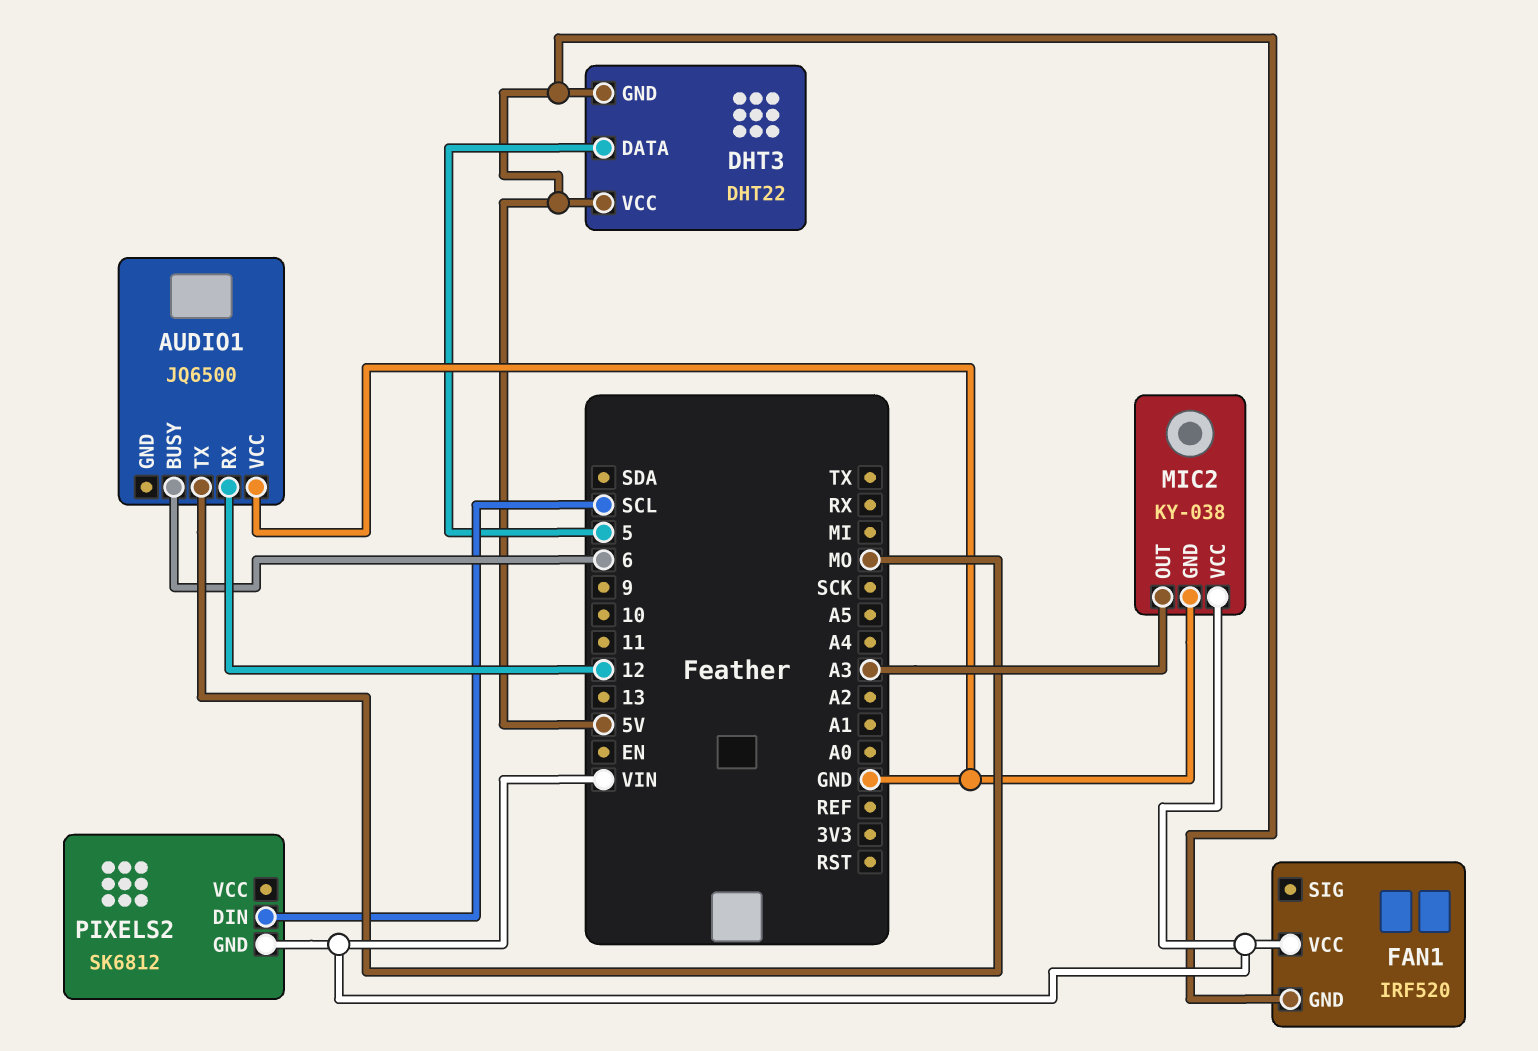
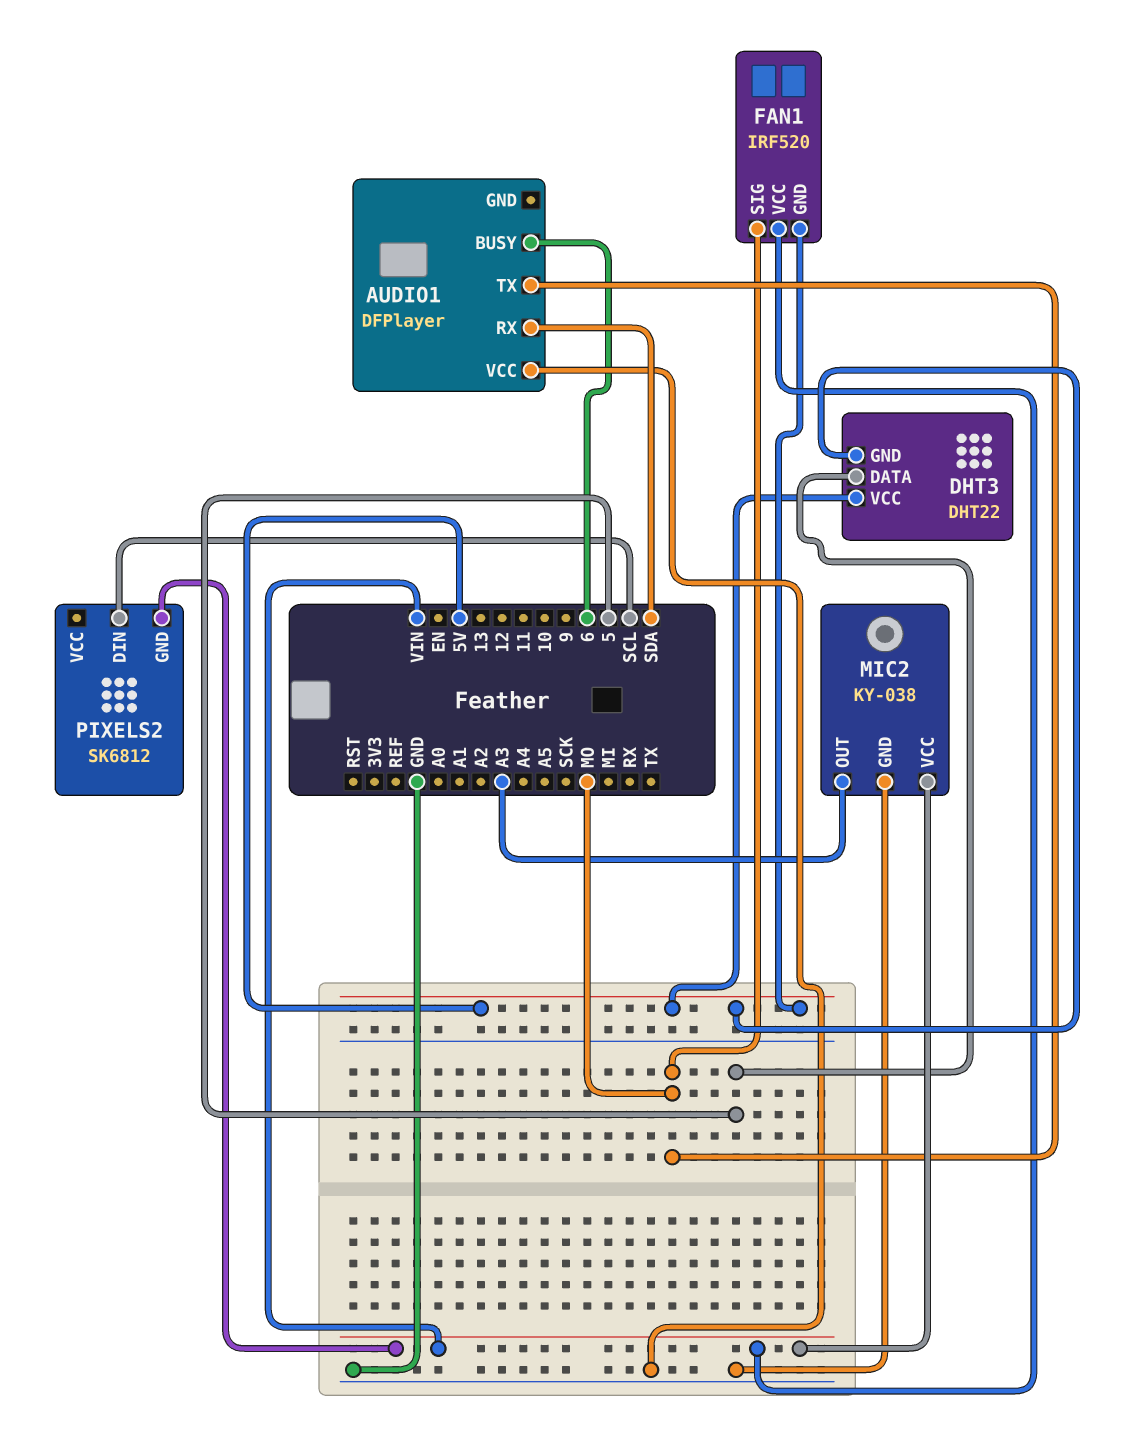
AUDIO1: JQ6500 -> DFPlayer
AUDIO1 pin RX: 12 -> SDA
FAN1 pin SIG: none -> MO

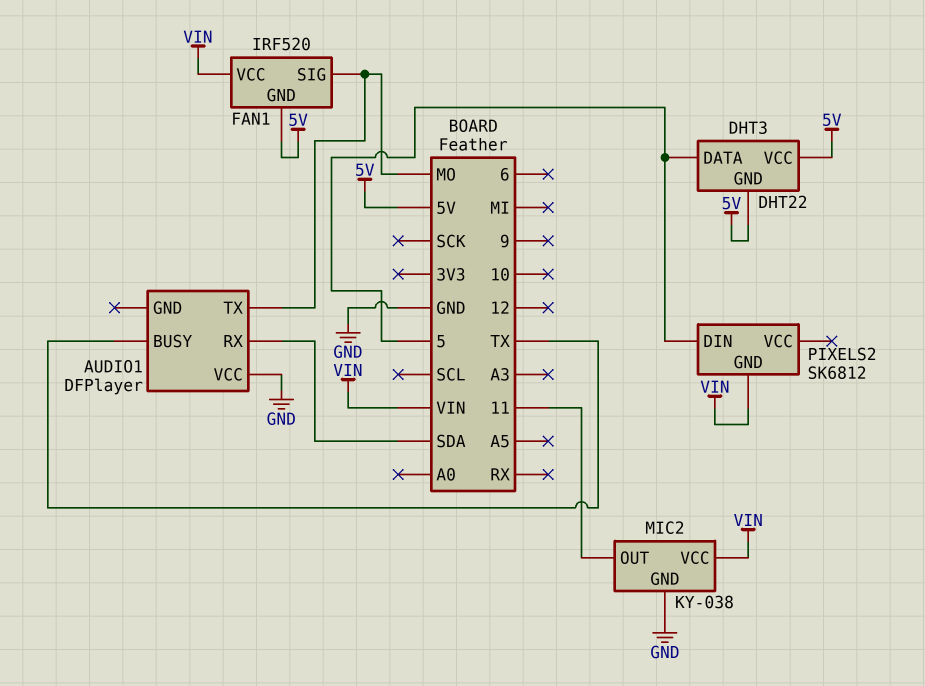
AUDIO1 pin BUSY: 6 -> TX
MIC2 pin OUT: A3 -> 11
PIXELS2 pin DIN: SCL -> 5

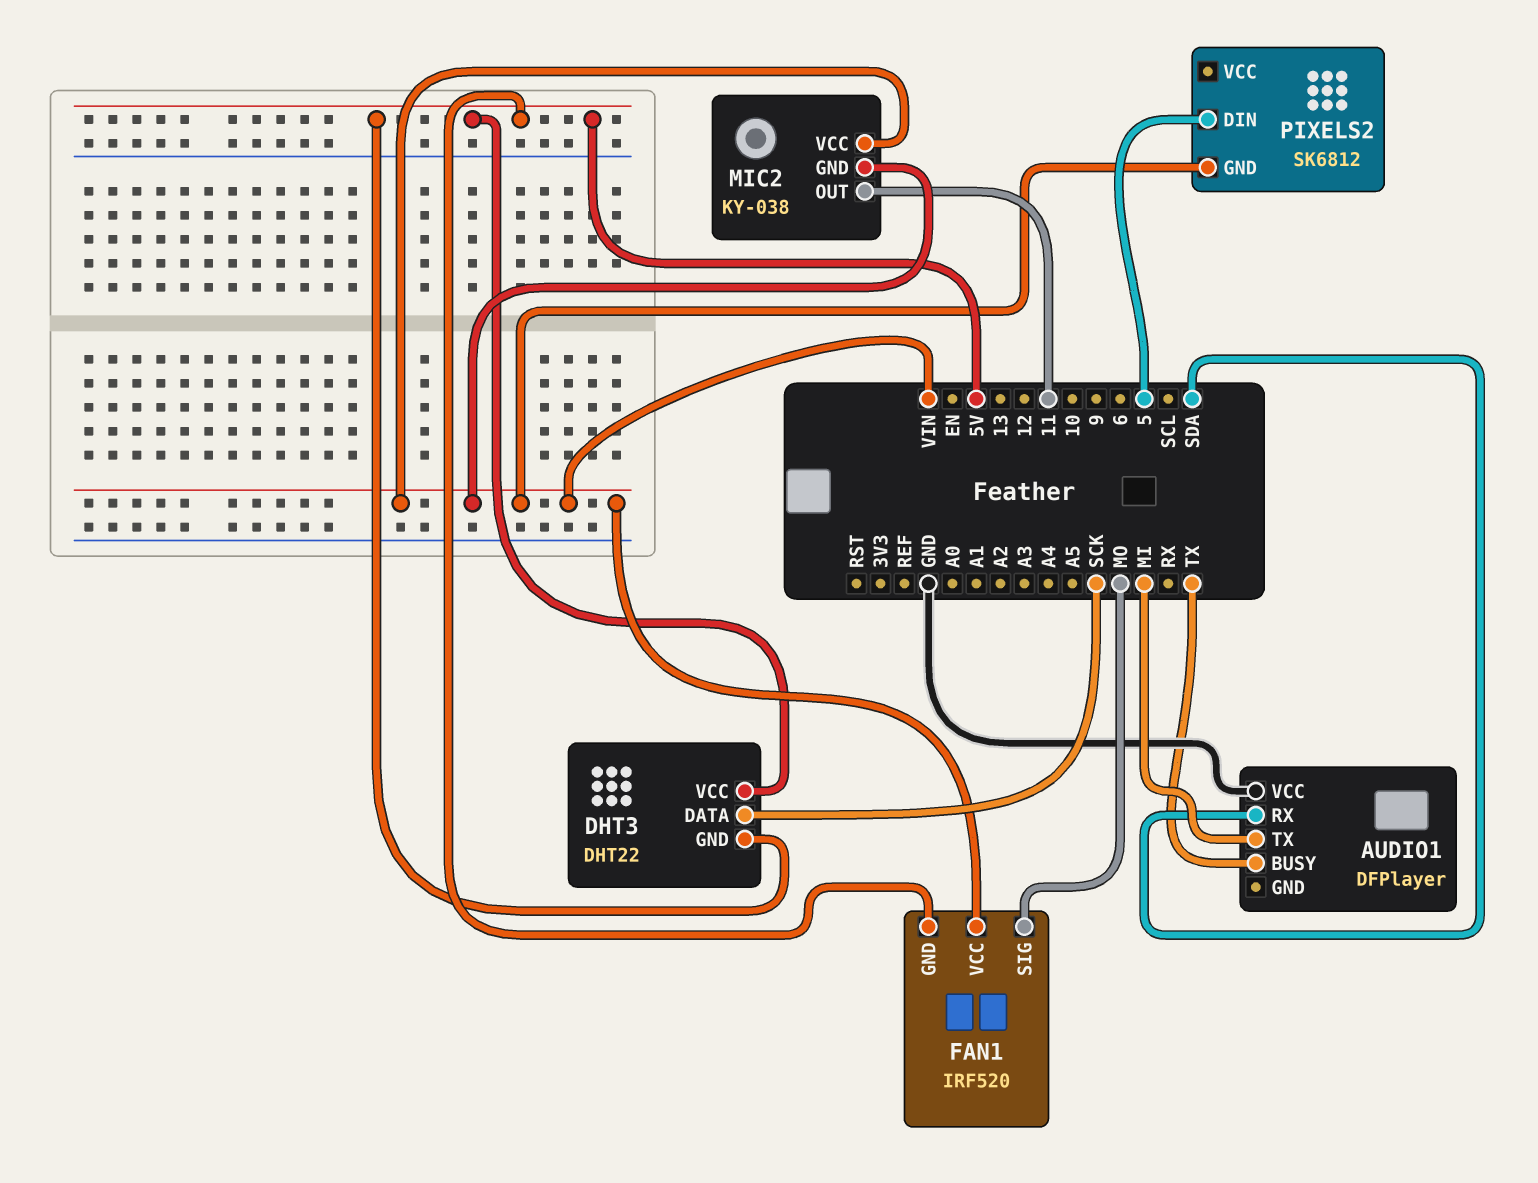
AUDIO1 pin TX: MO -> MI
DHT3 pin DATA: 5 -> SCK
MIC2 pin GND: GND -> VIN

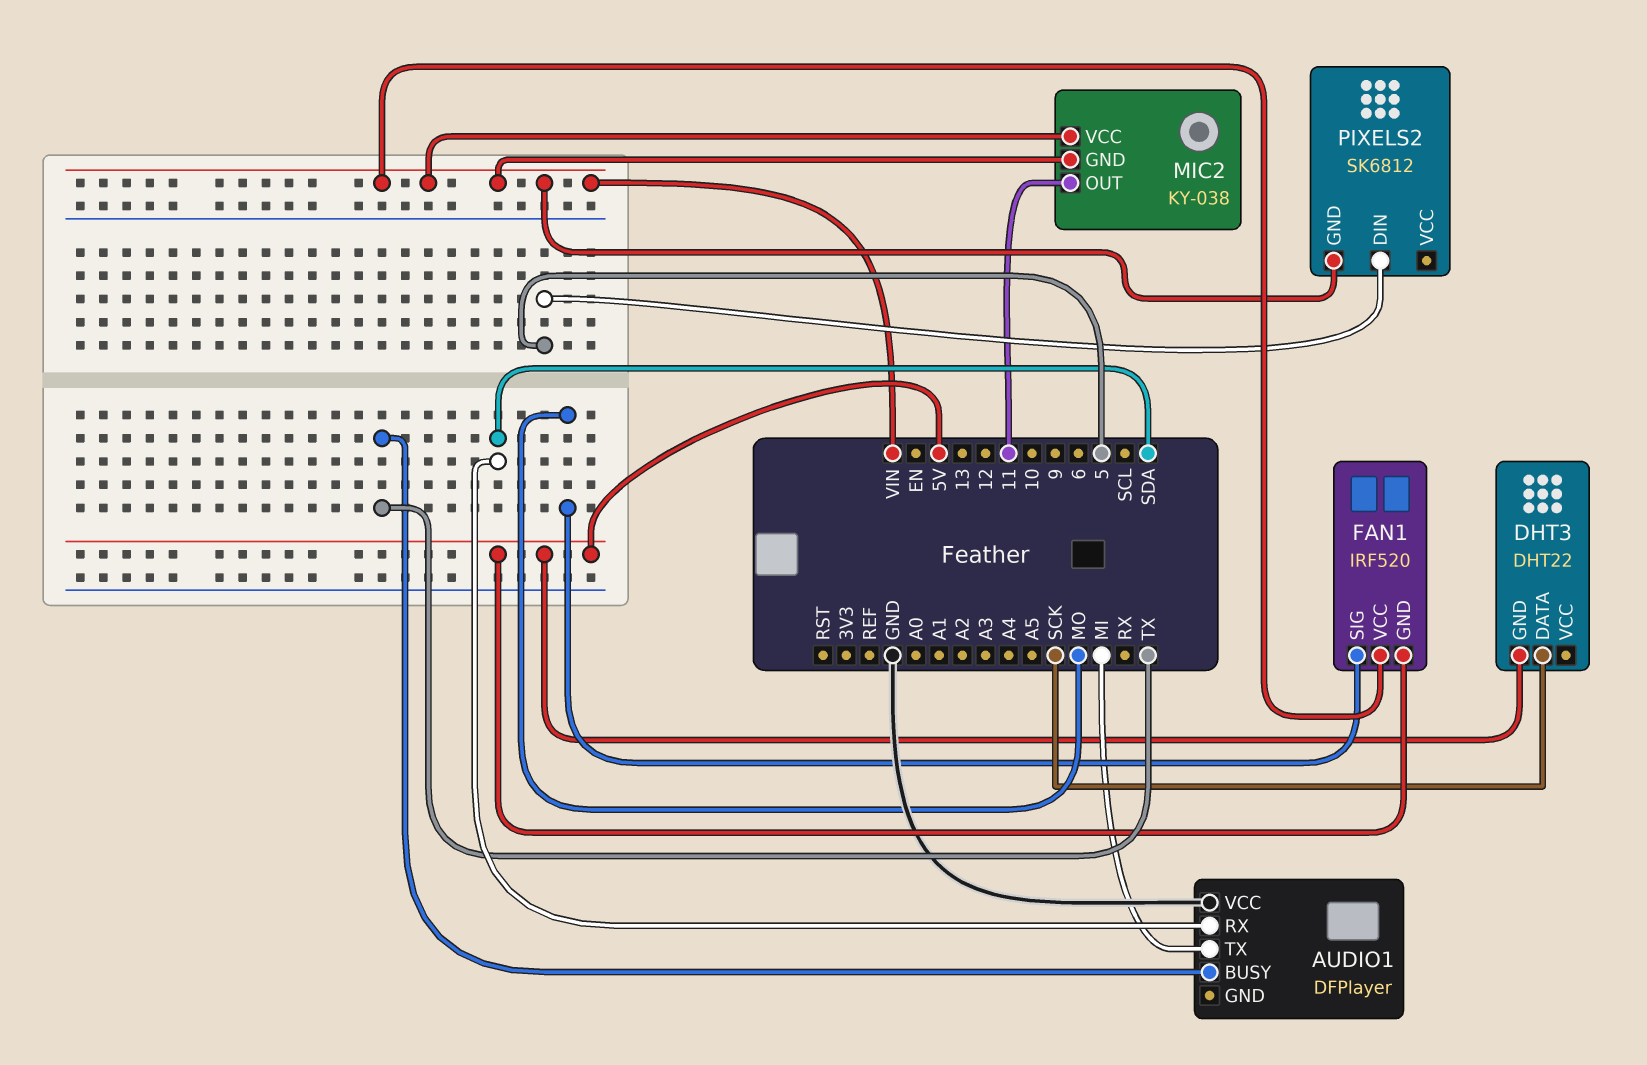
DHT3 pin VCC: 5V -> none

